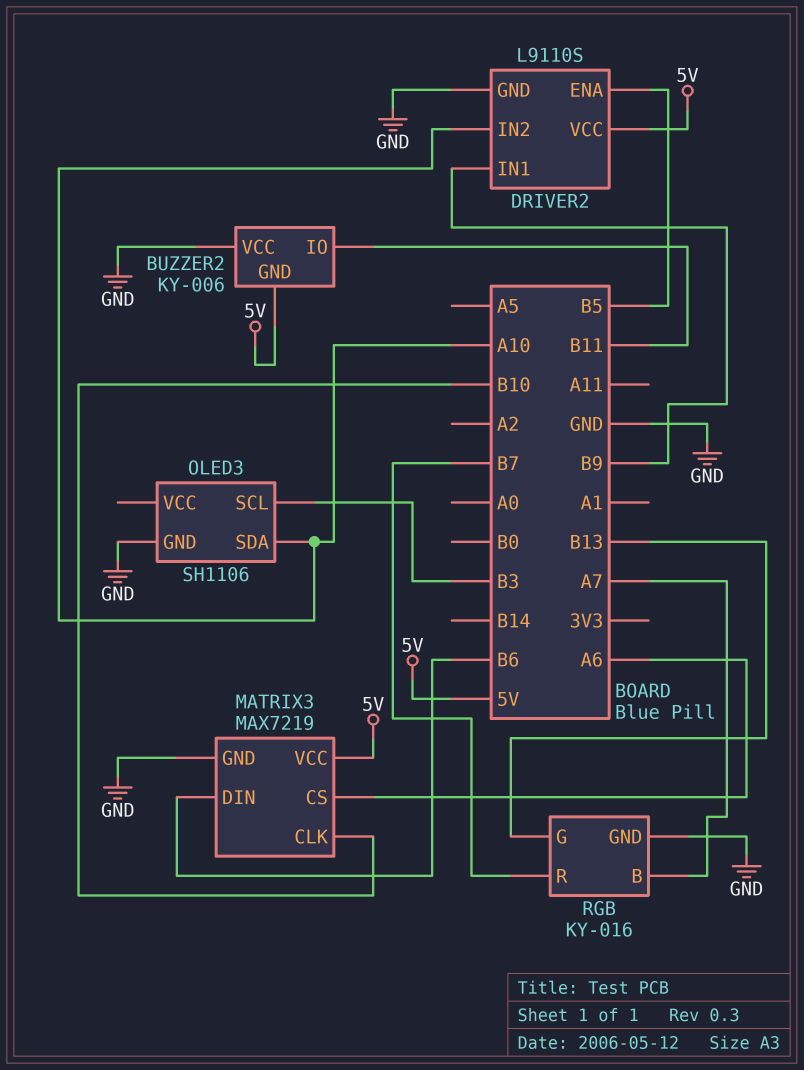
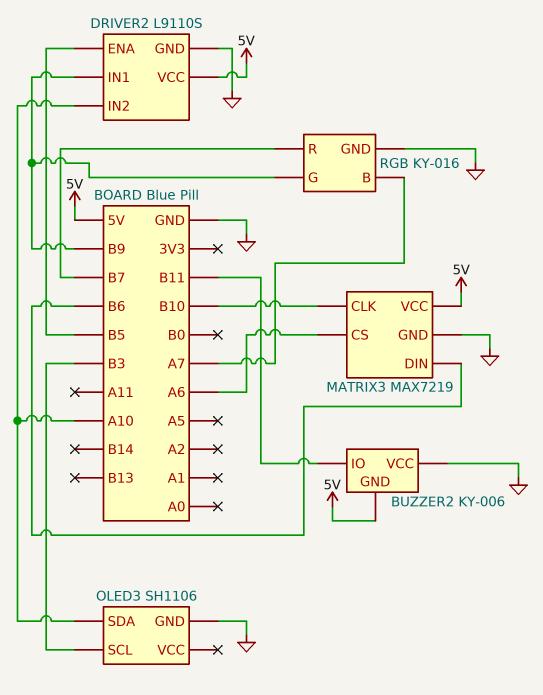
RGB pin G: B13 -> B9

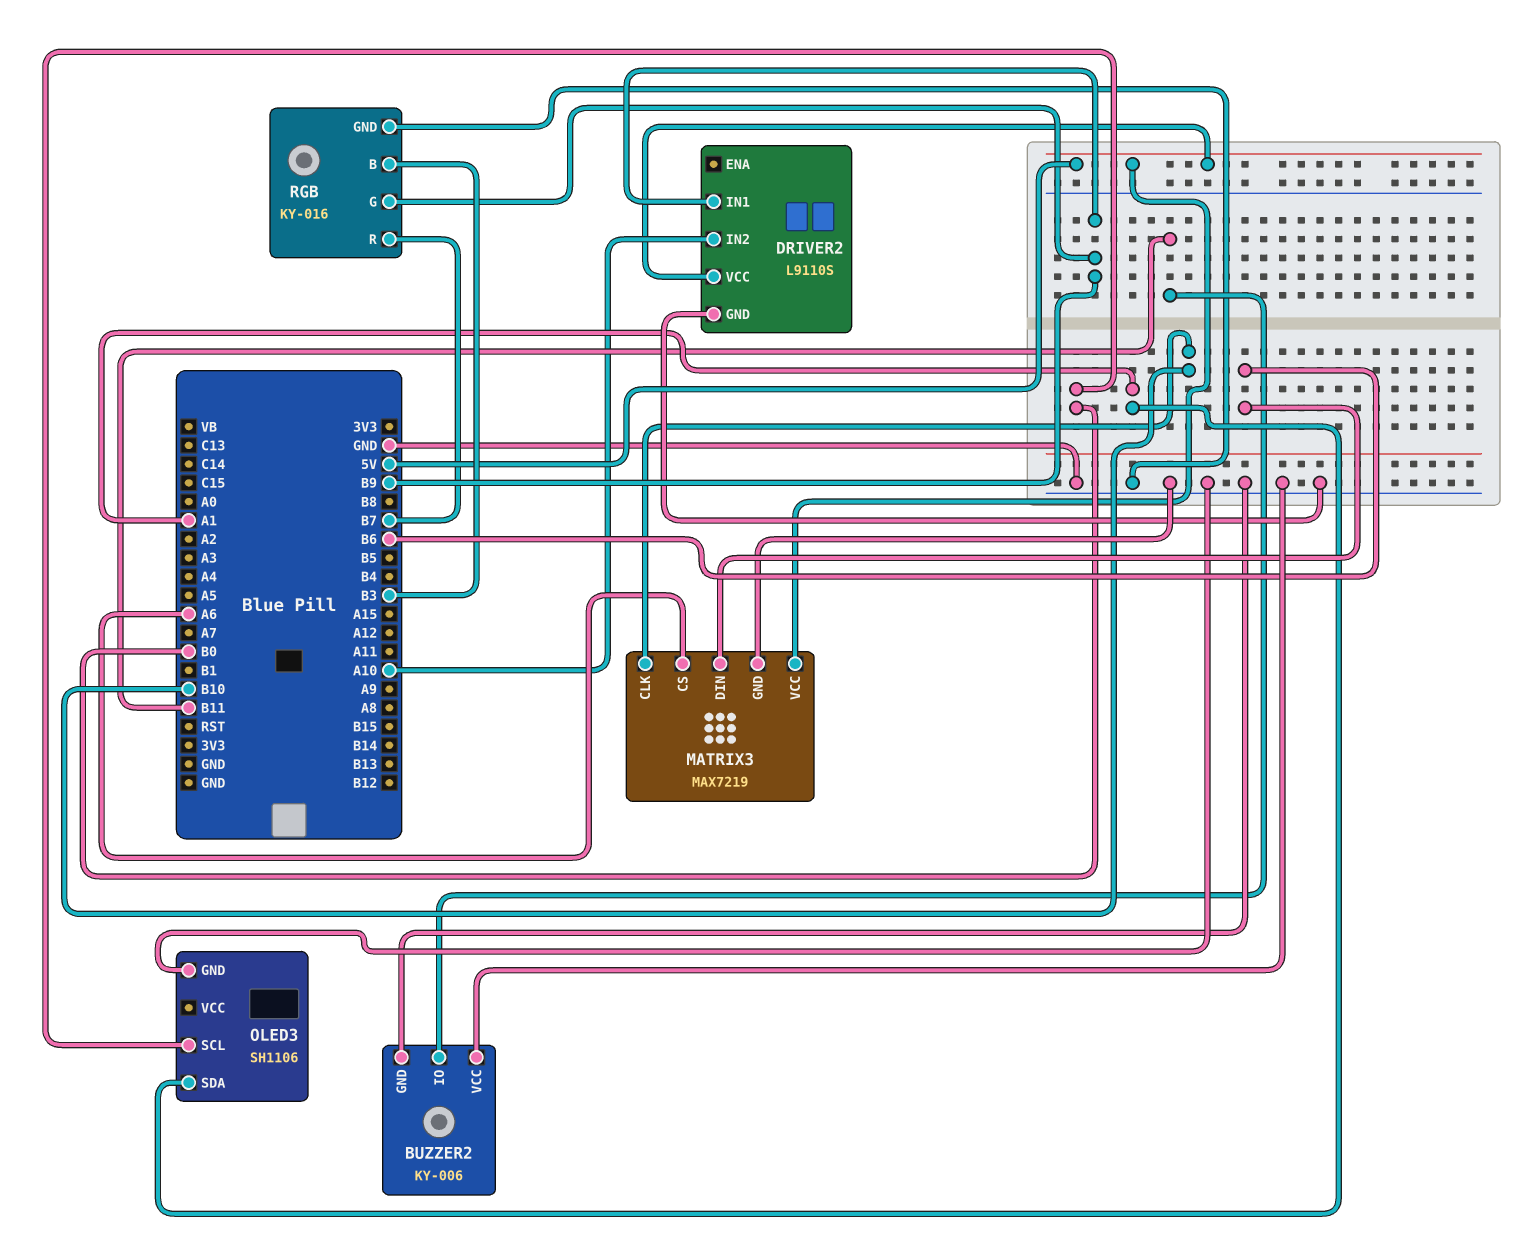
BUZZER2 pin GND: 5V -> GND
DRIVER2 pin ENA: B5 -> none
OLED3 pin SCL: B3 -> B0
OLED3 pin SDA: A10 -> A1
RGB pin B: A7 -> B3

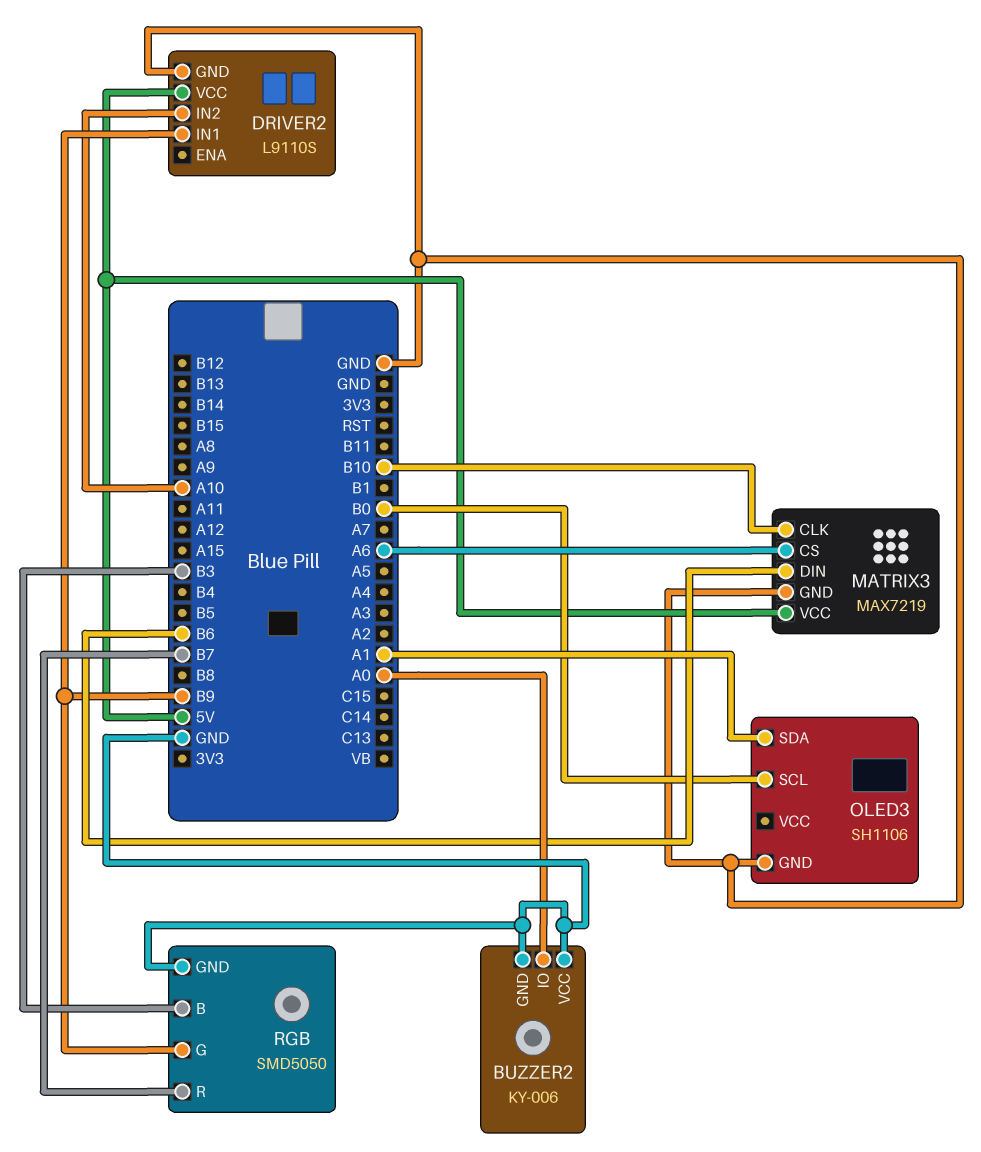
BUZZER2 pin IO: B11 -> A0
RGB: KY-016 -> SMD5050

